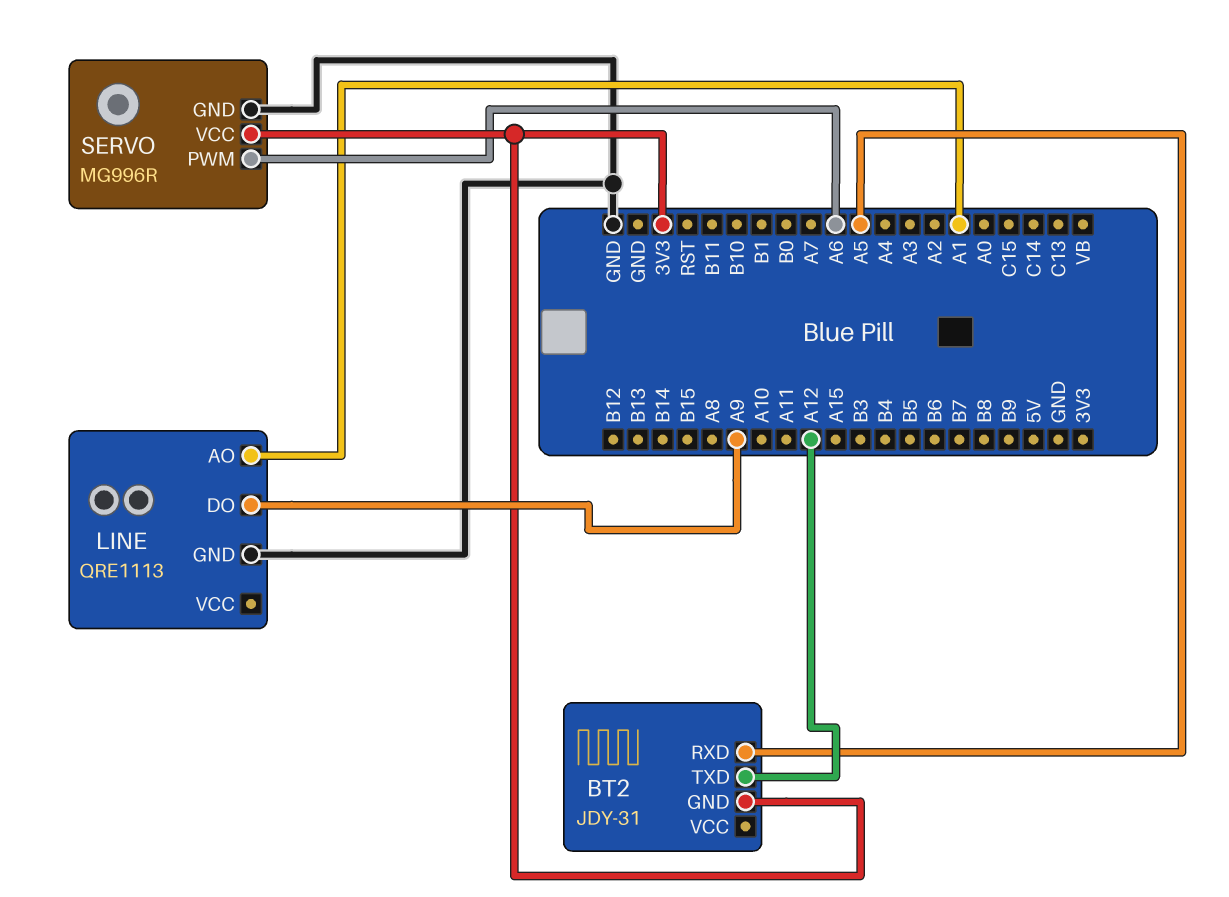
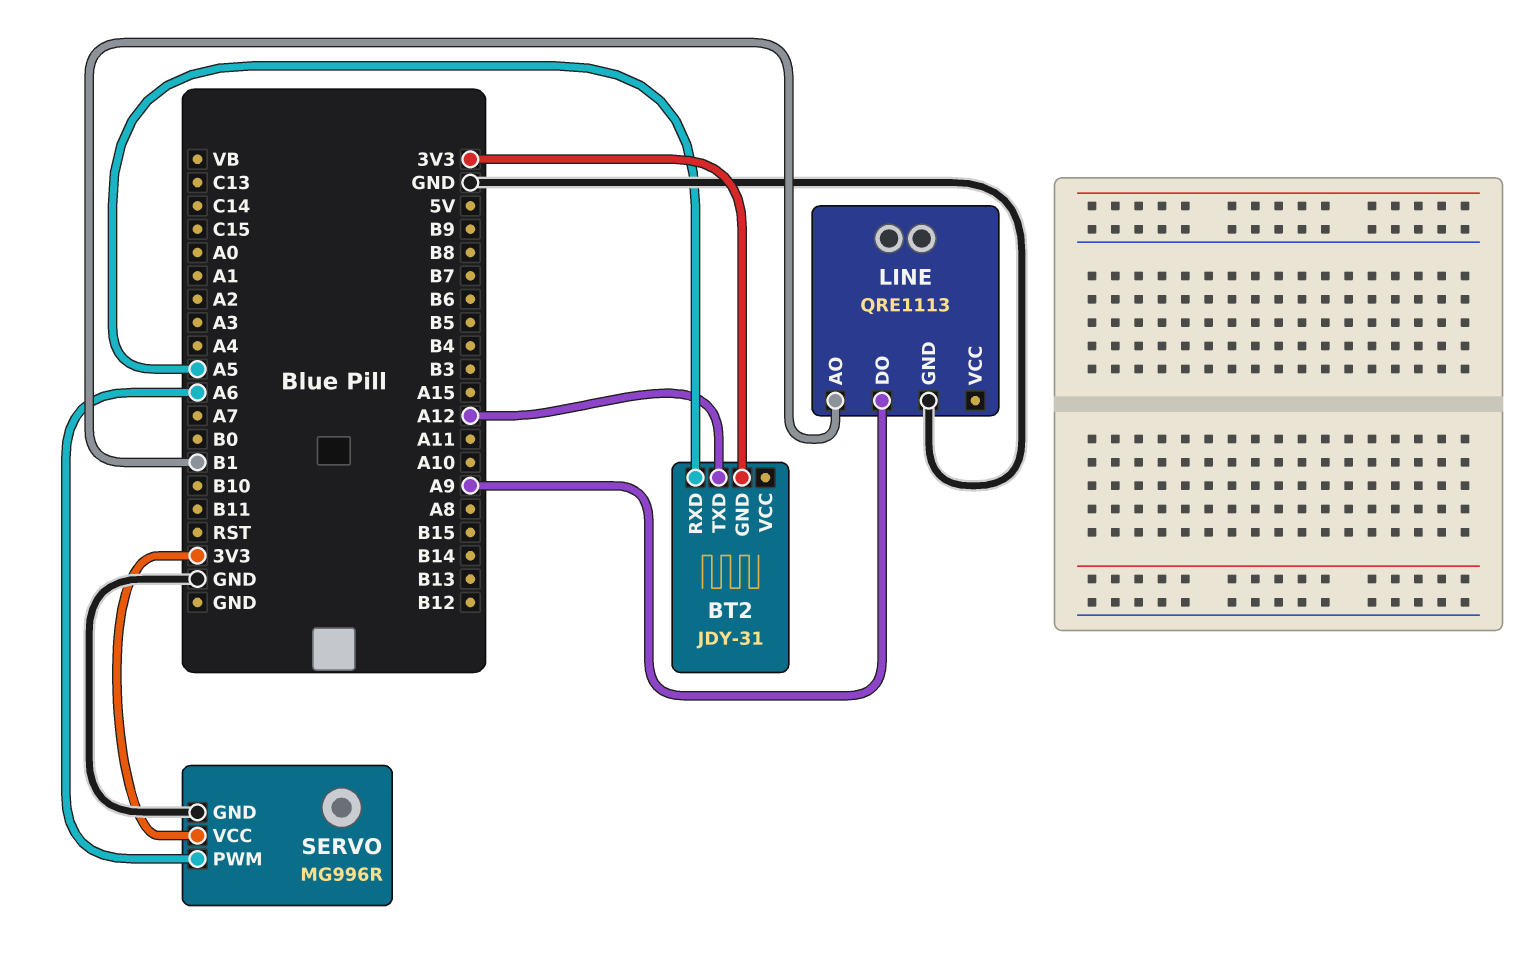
LINE pin AO: A1 -> B1

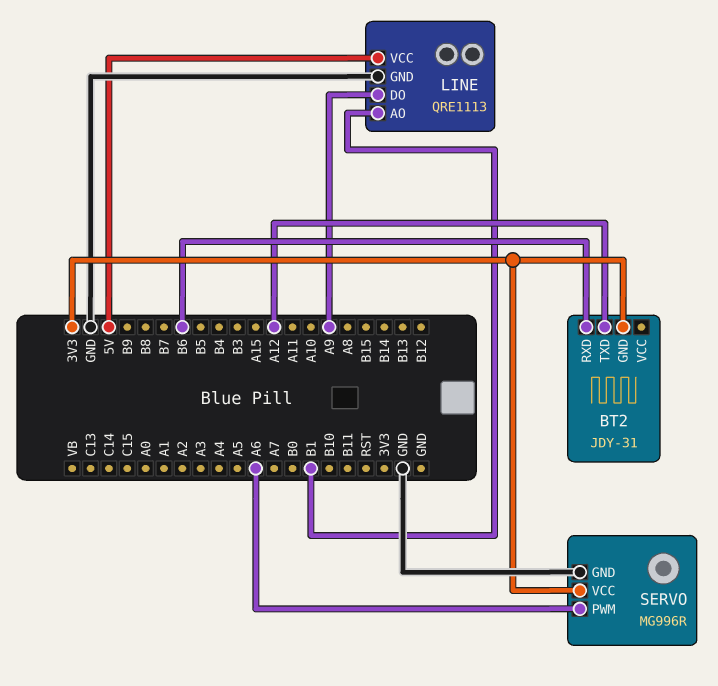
BT2 pin RXD: A5 -> B6
LINE pin VCC: none -> 5V

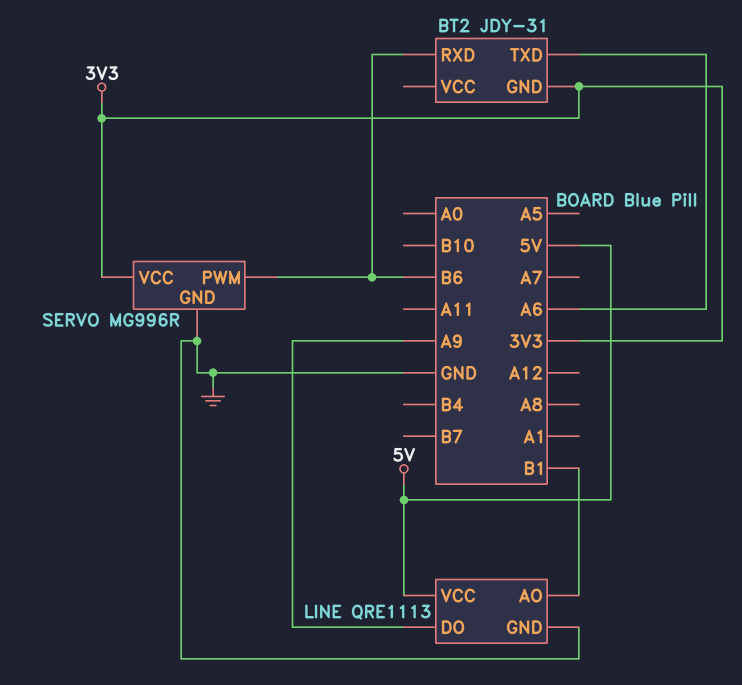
BT2 pin TXD: A12 -> A6
SERVO pin PWM: A6 -> B6

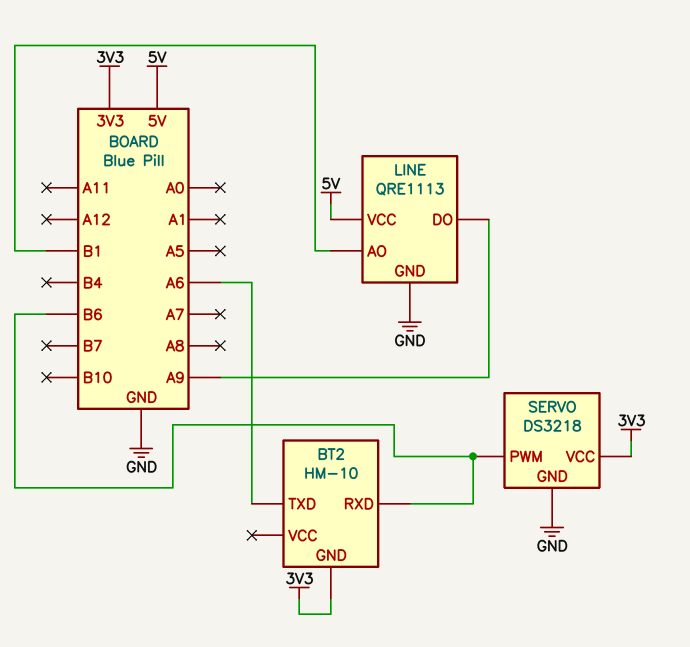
BT2: JDY-31 -> HM-10
SERVO: MG996R -> DS3218

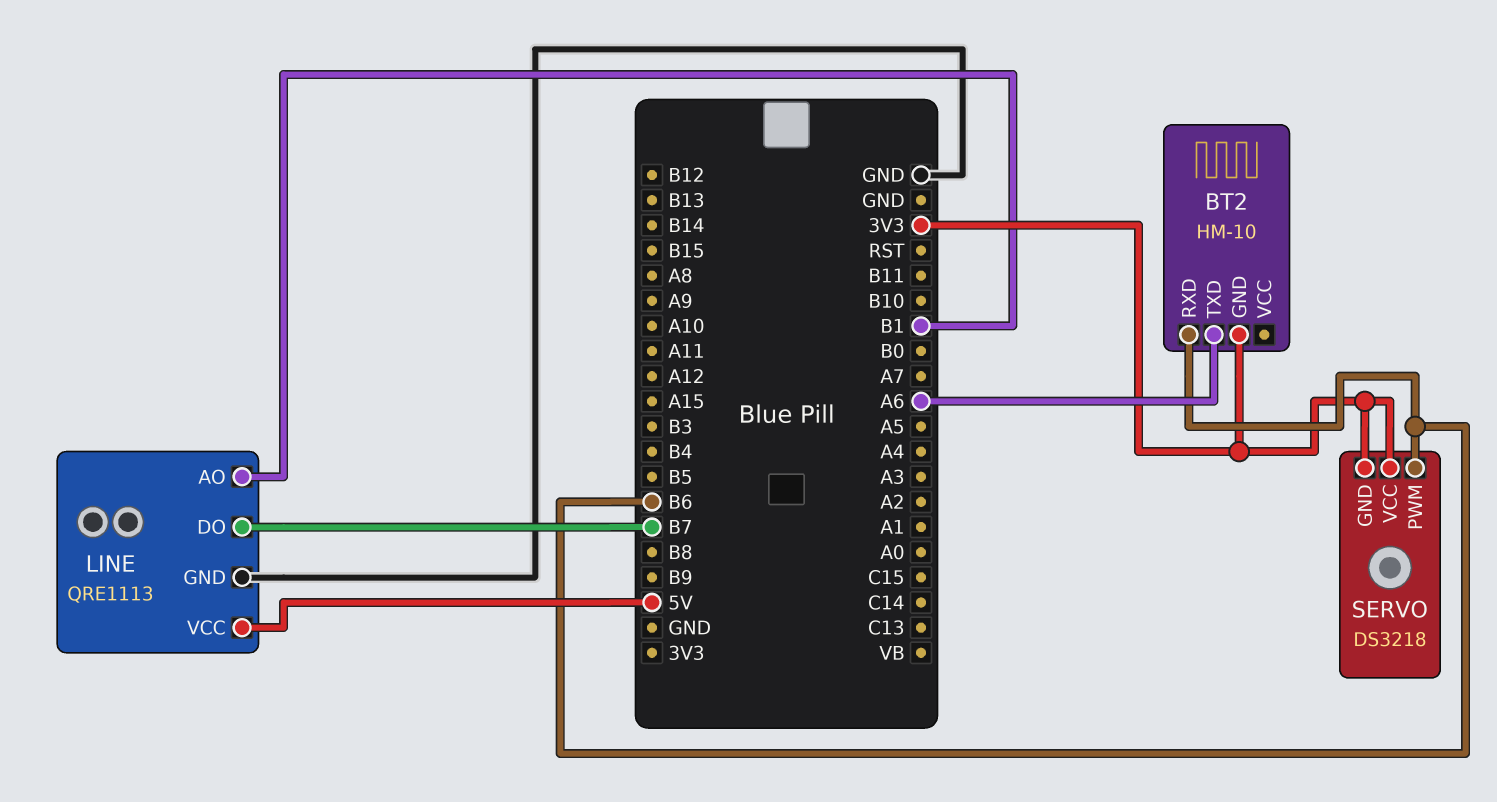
LINE pin DO: A9 -> B7
SERVO pin GND: GND -> 3V3

